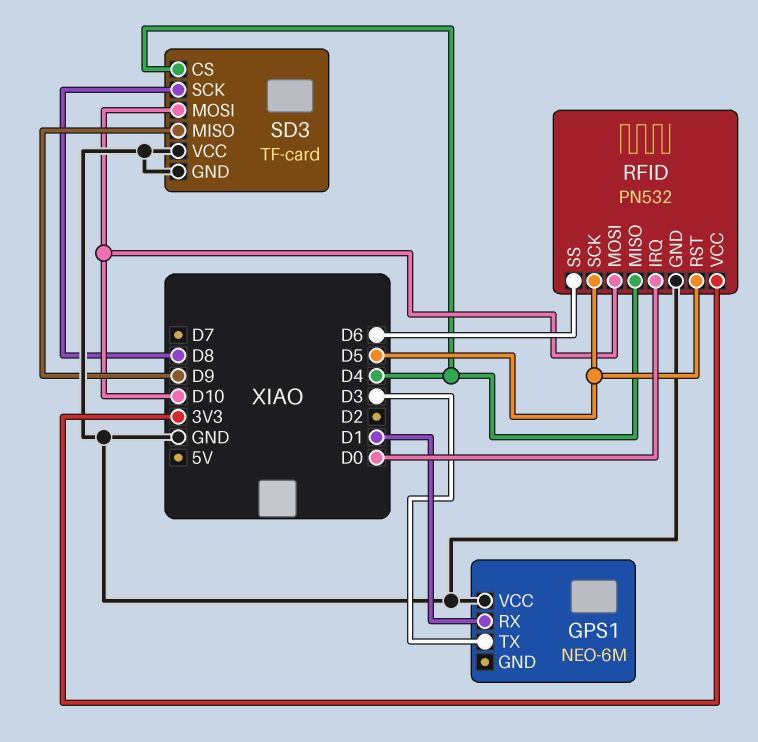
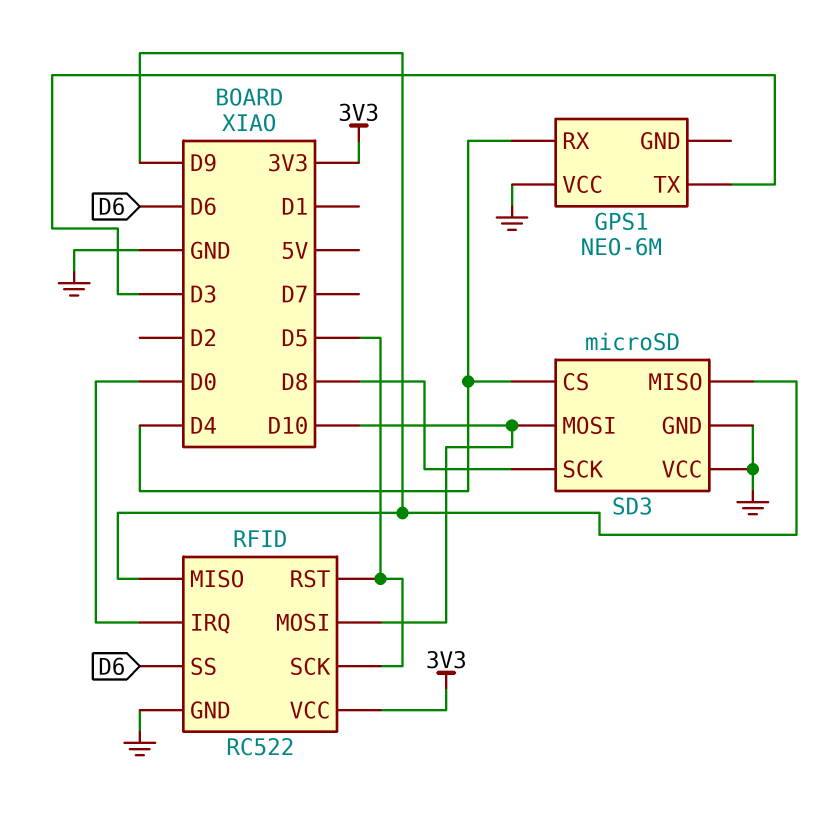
GPS1 pin RX: D1 -> D4
RFID: PN532 -> RC522
RFID pin MISO: D4 -> D9
SD3: TF-card -> microSD

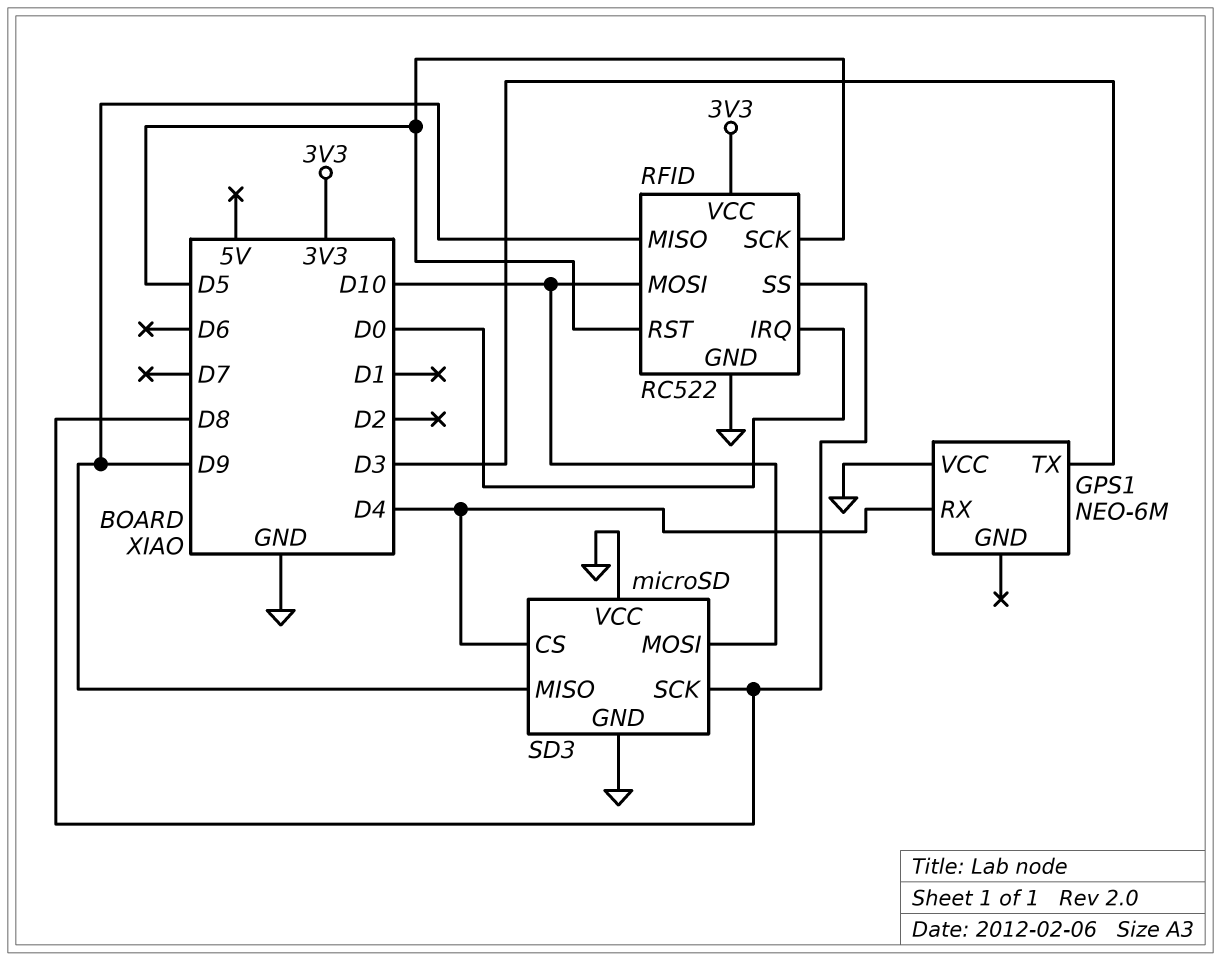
RFID pin SS: D6 -> D8

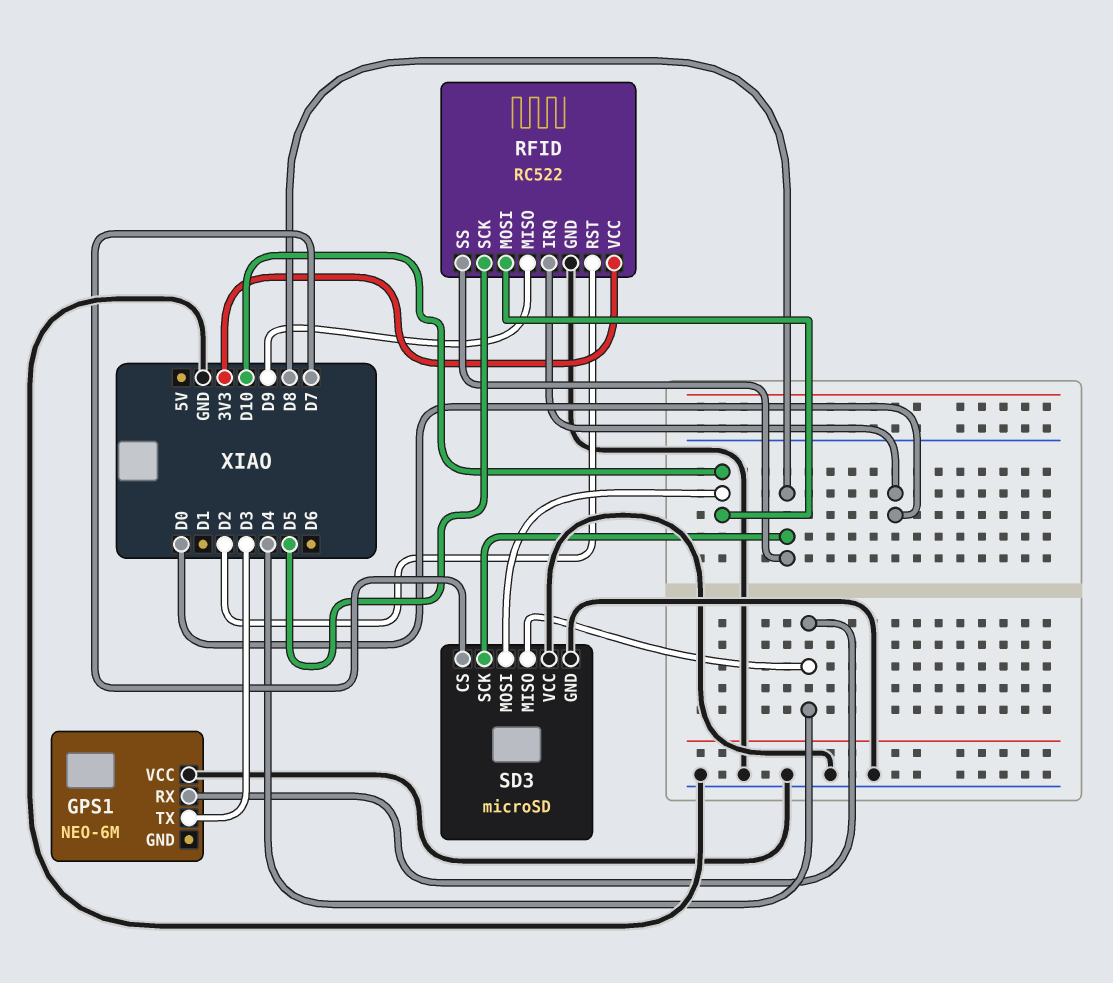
RFID pin RST: D5 -> D2
SD3 pin CS: D4 -> D7
SD3 pin MISO: D9 -> D4

